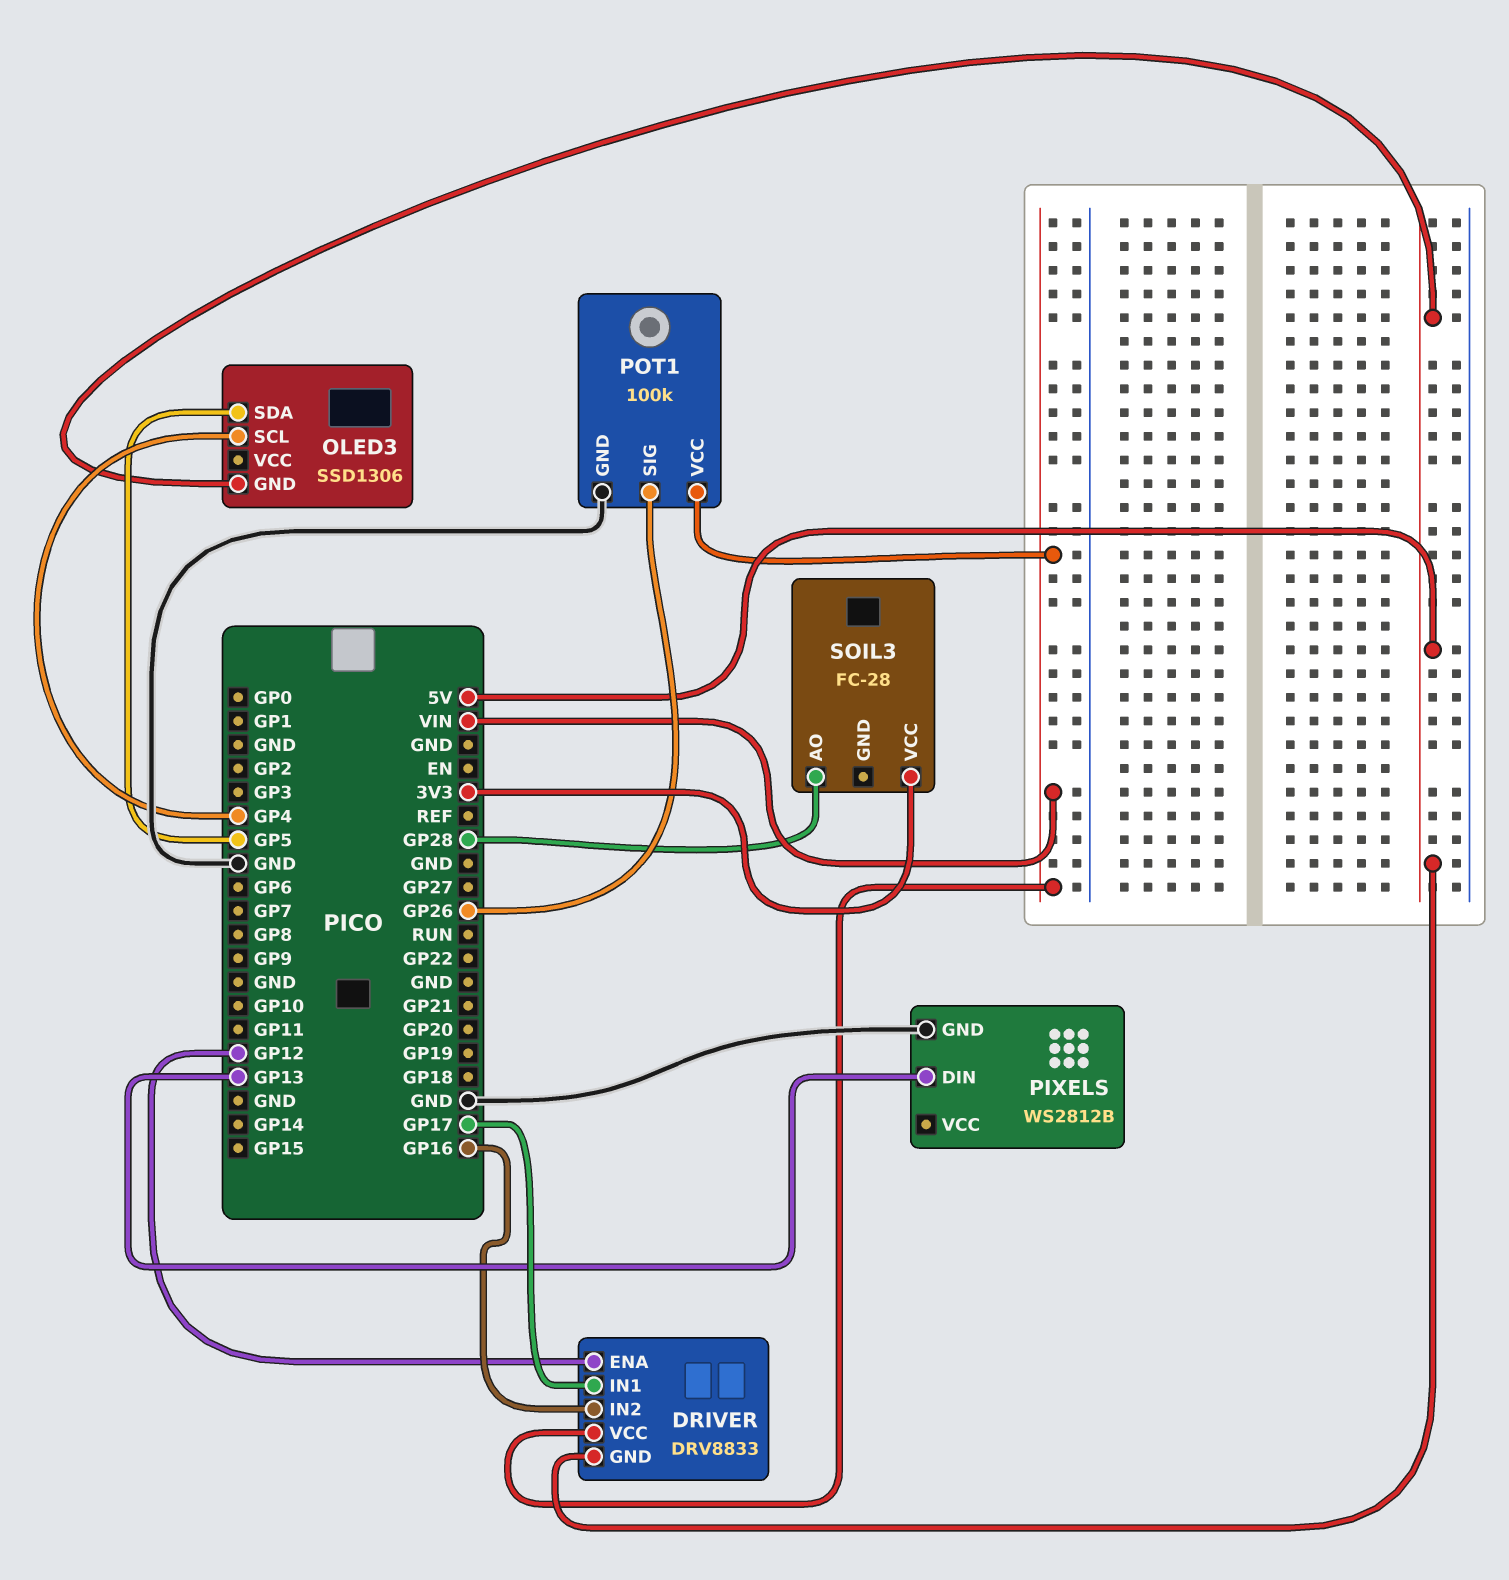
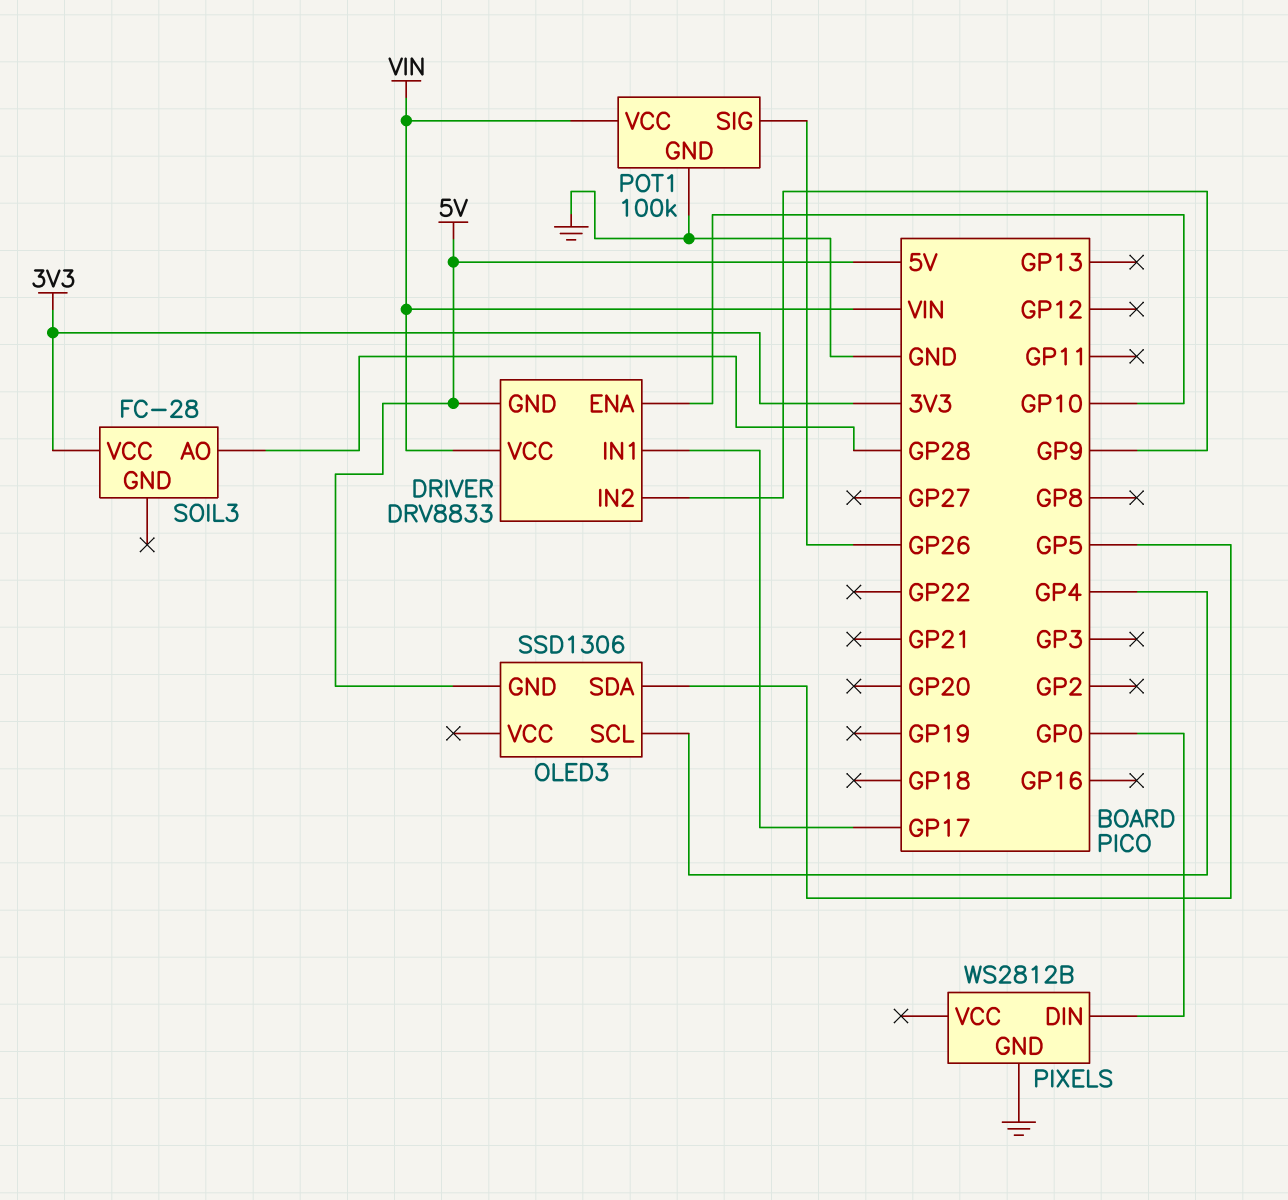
DRIVER pin ENA: GP12 -> GP10
DRIVER pin IN2: GP16 -> GP9
PIXELS pin DIN: GP13 -> GP0

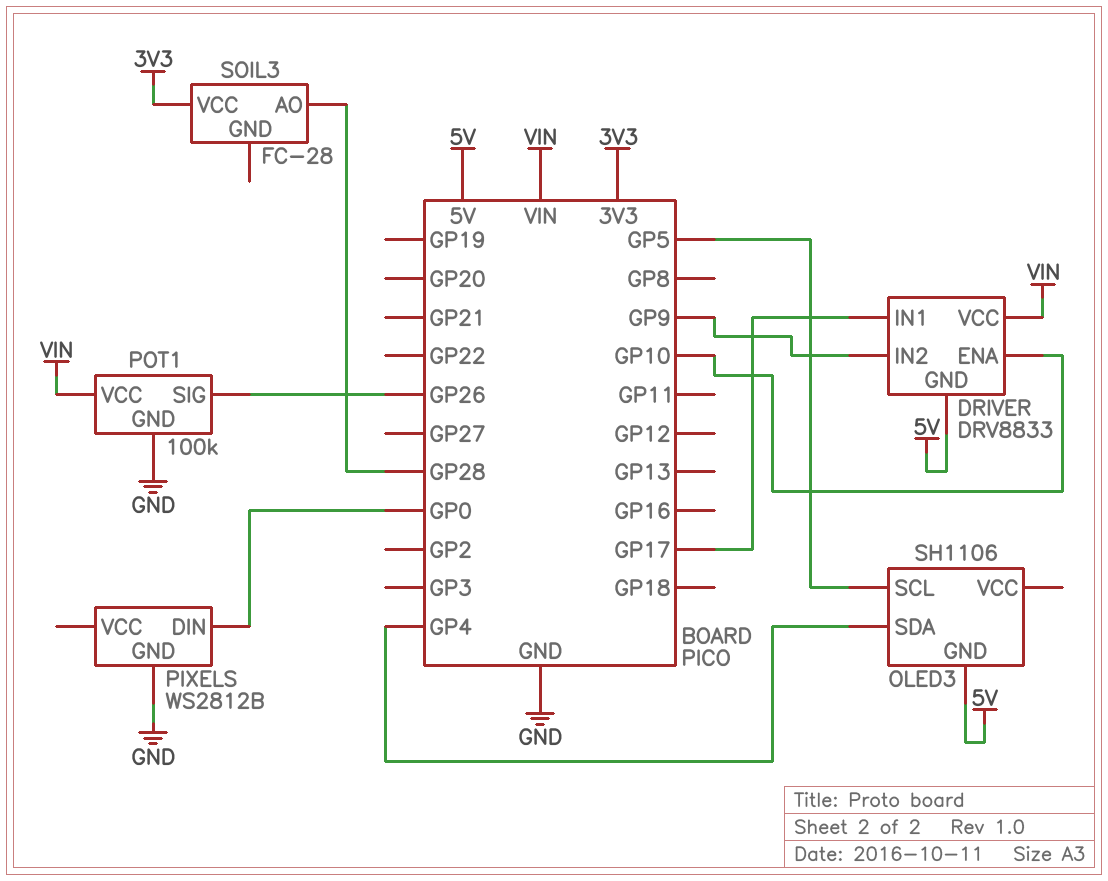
OLED3: SSD1306 -> SH1106
OLED3 pin SCL: GP4 -> GP5
OLED3 pin SDA: GP5 -> GP4

